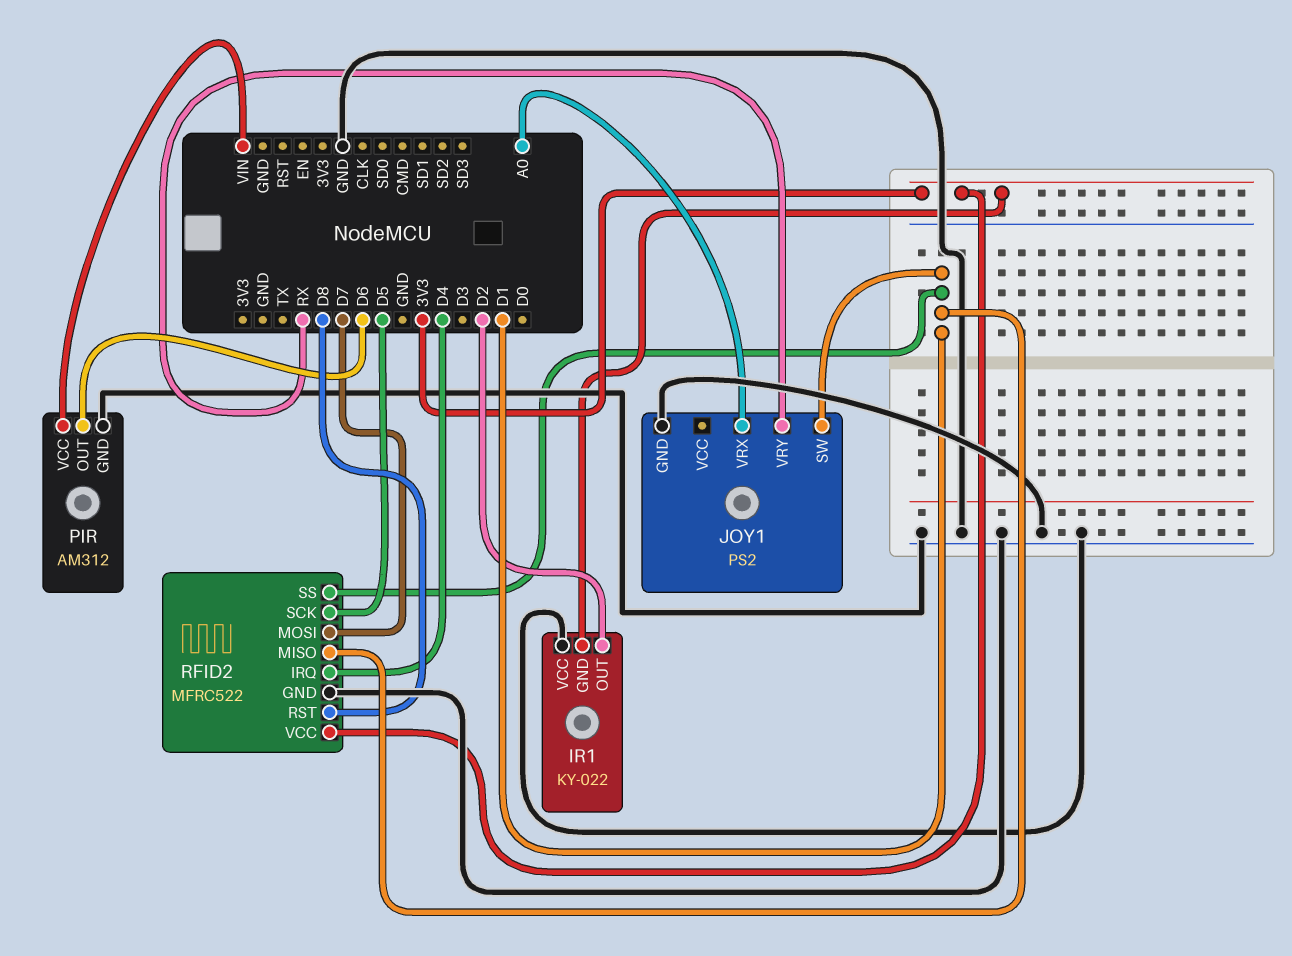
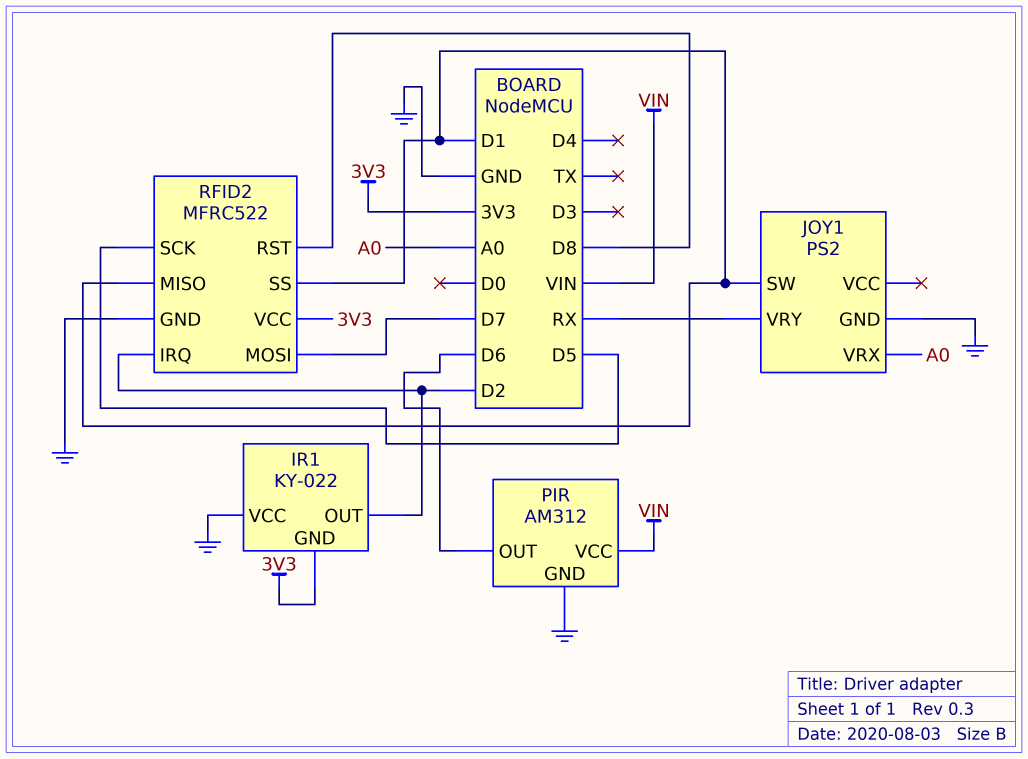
RFID2 pin IRQ: D4 -> D2

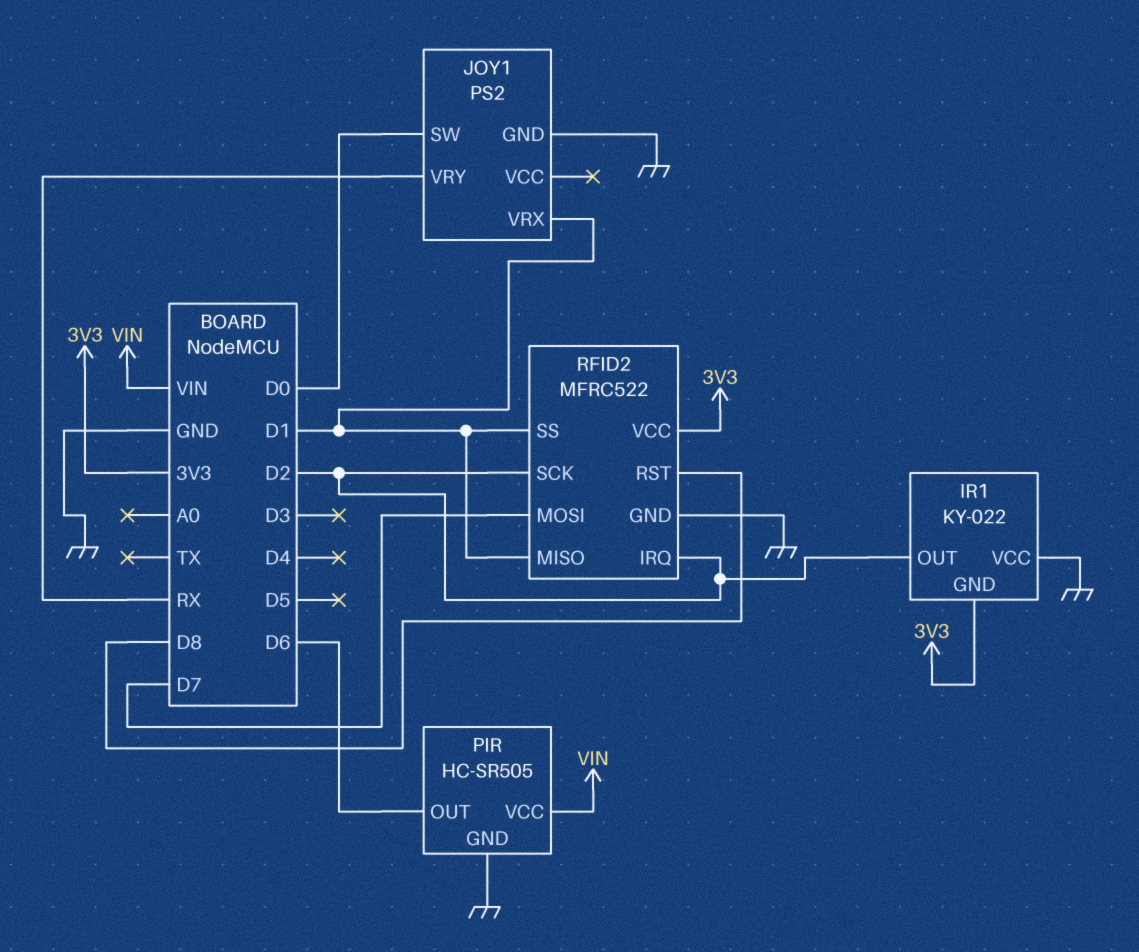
JOY1 pin SW: D1 -> D0
JOY1 pin VRX: A0 -> D1
PIR: AM312 -> HC-SR505
RFID2 pin SCK: D5 -> D2

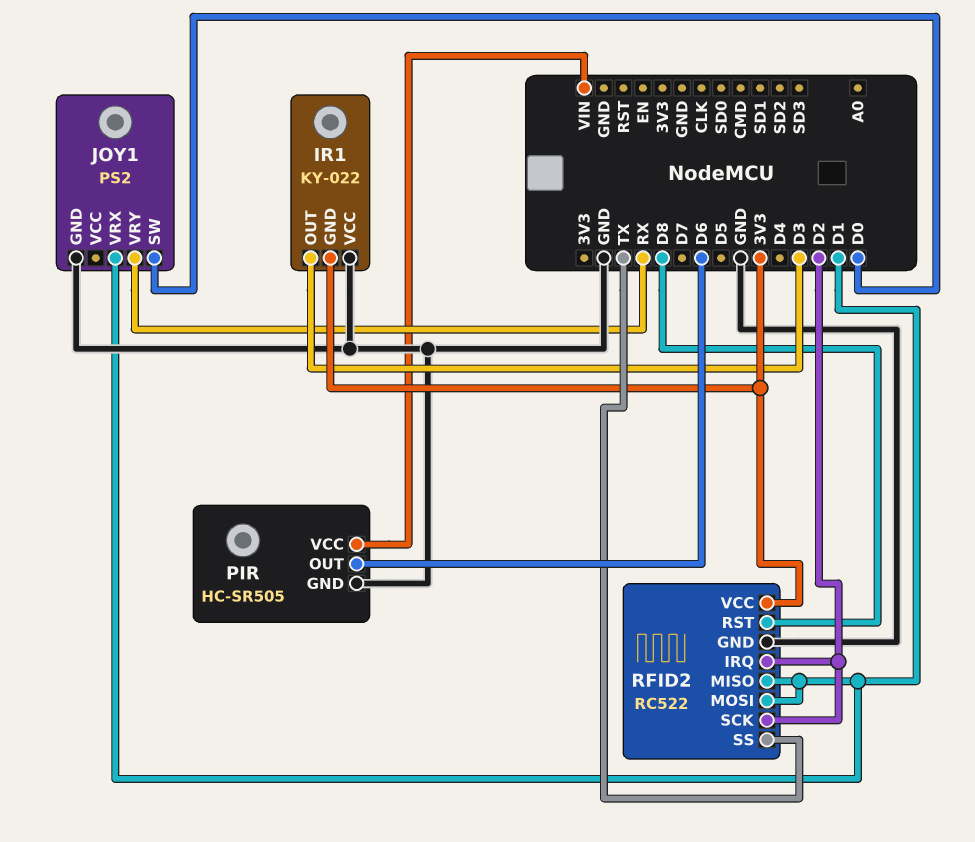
IR1 pin OUT: D2 -> D3
RFID2: MFRC522 -> RC522
RFID2 pin MOSI: D7 -> D1
RFID2 pin SS: D1 -> TX

